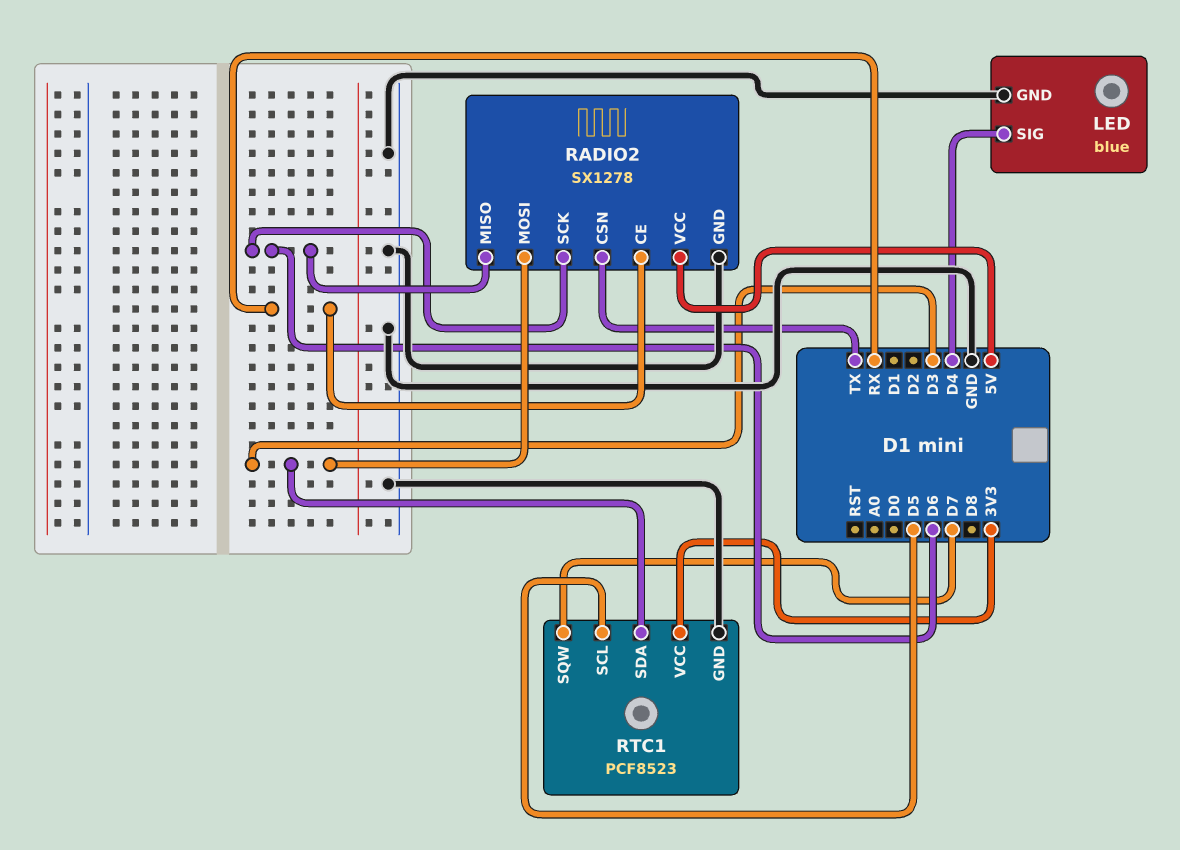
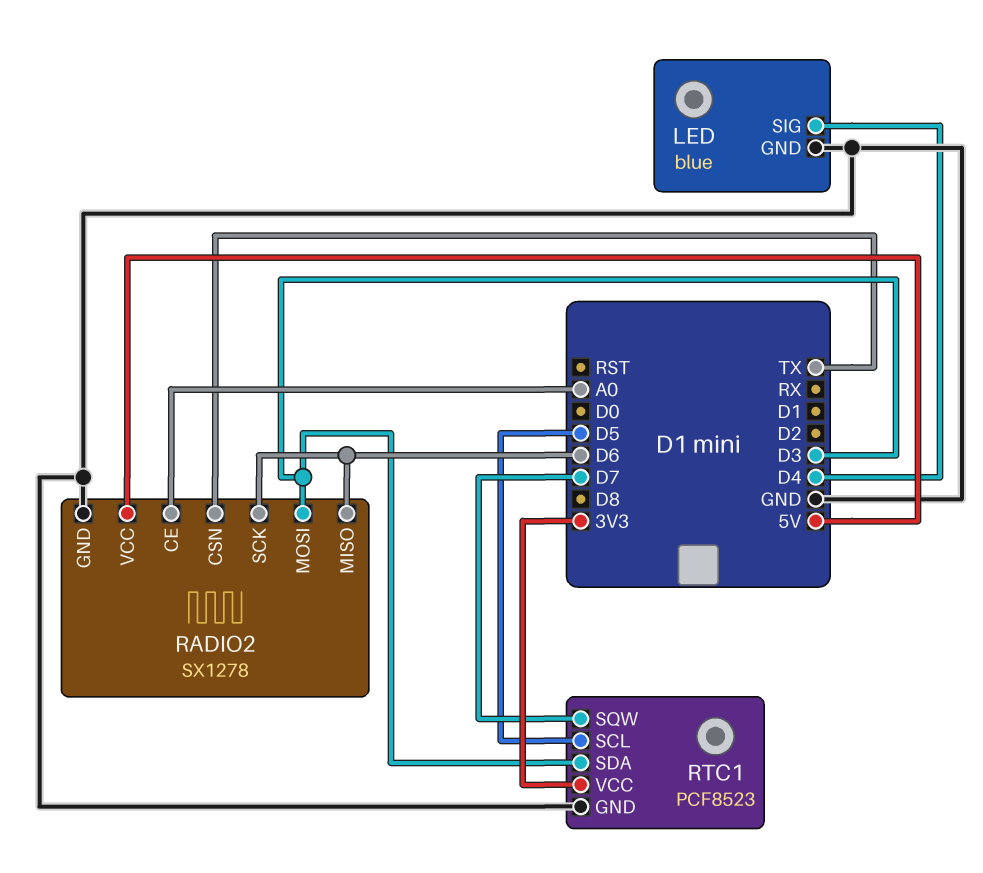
RADIO2 pin CE: RX -> A0

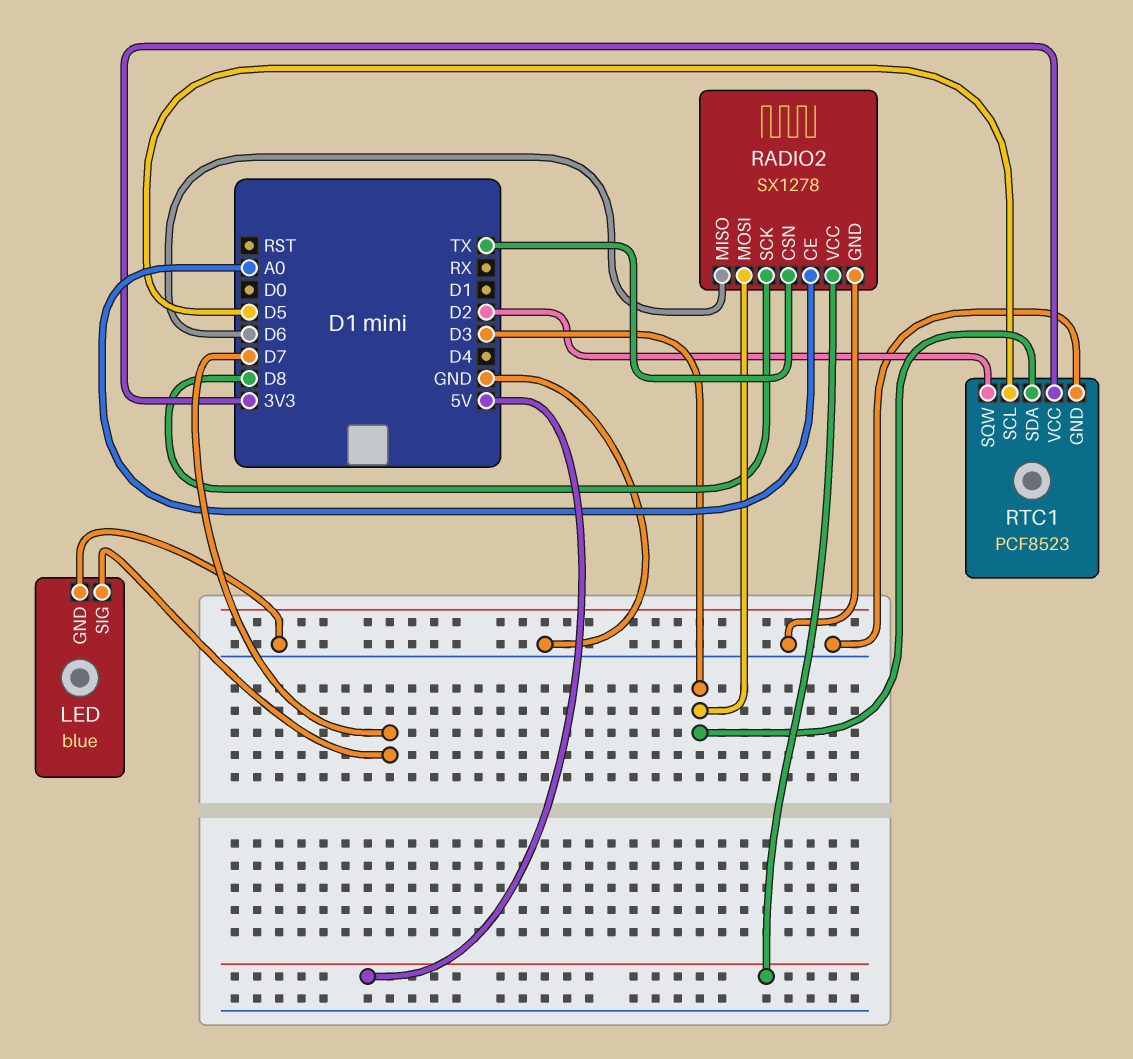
LED pin SIG: D4 -> D7
RADIO2 pin SCK: D6 -> D8
RTC1 pin SQW: D7 -> D2

